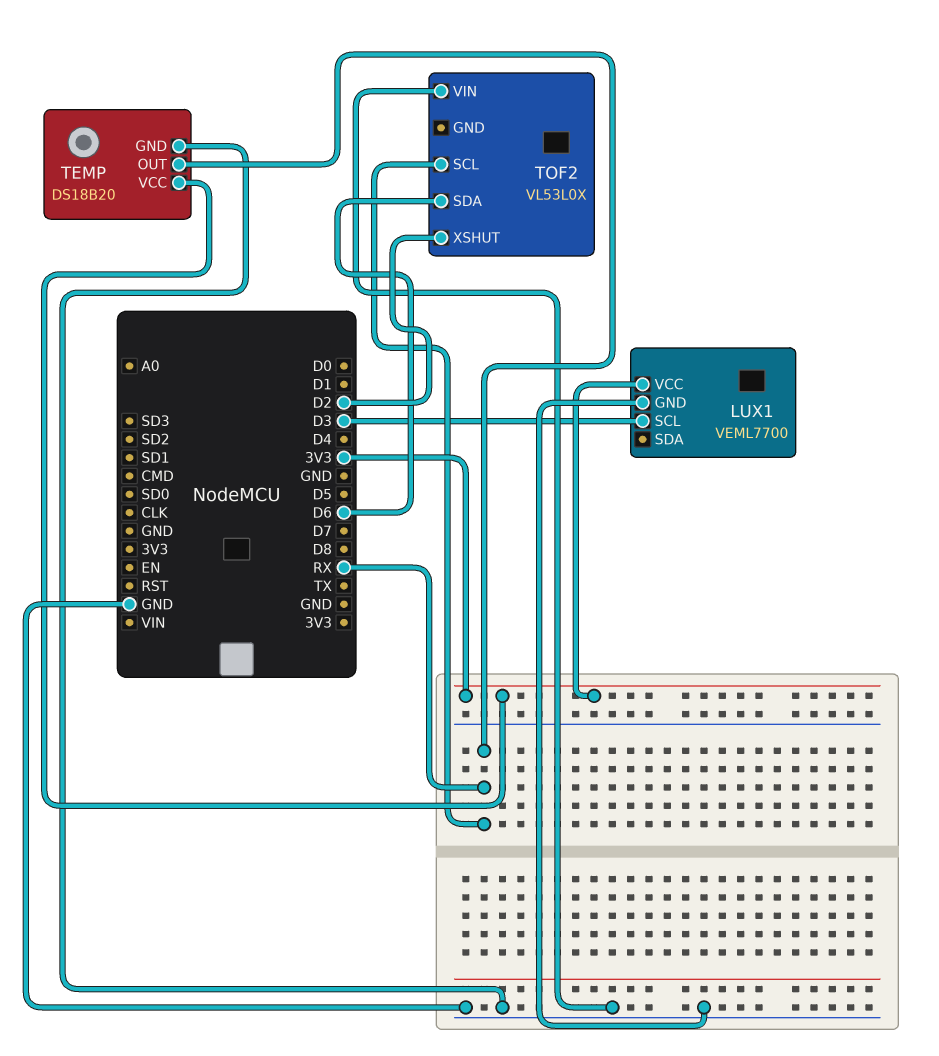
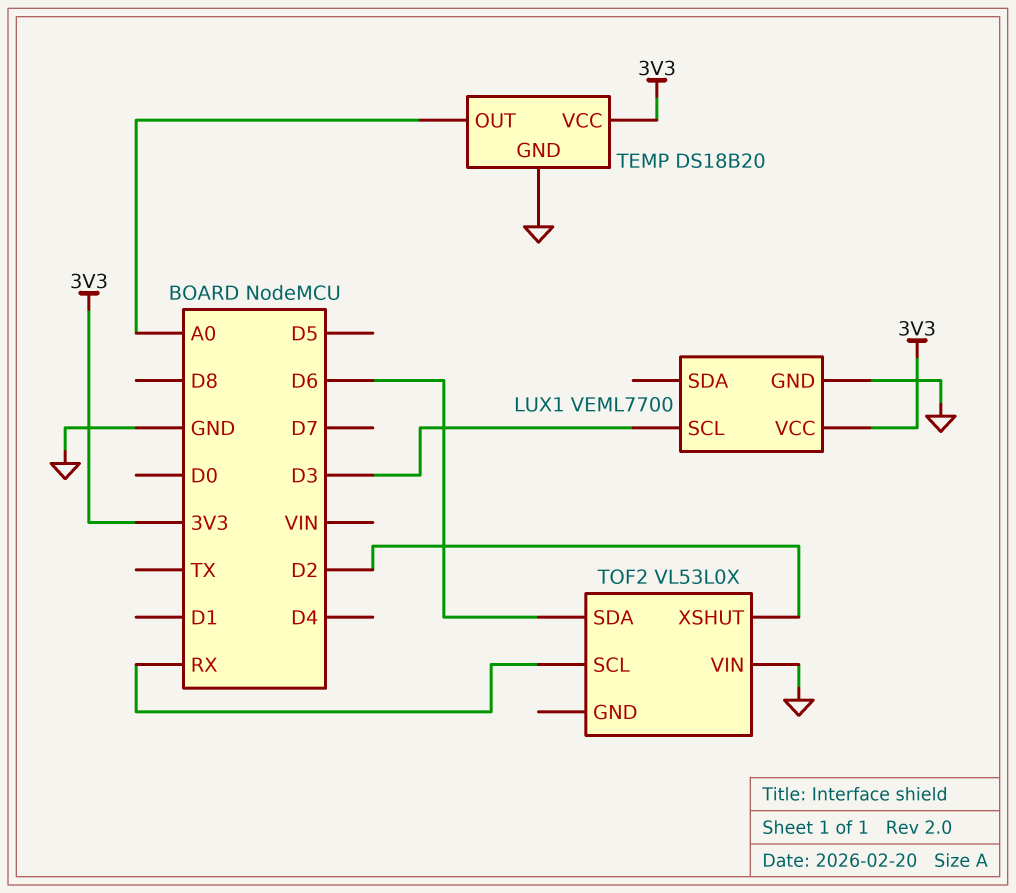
TEMP pin OUT: RX -> A0

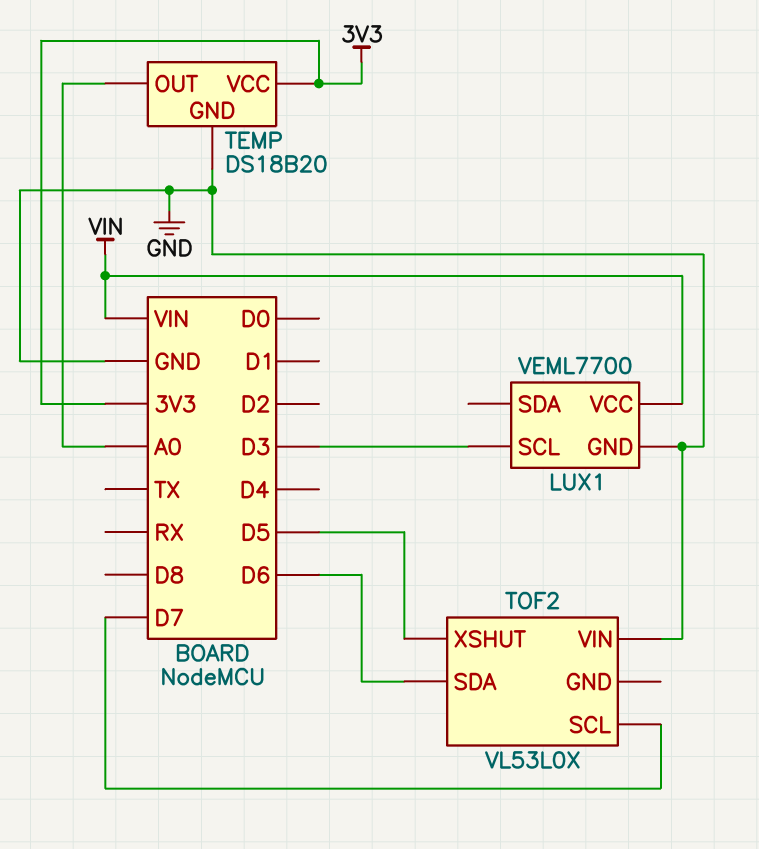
LUX1 pin VCC: 3V3 -> VIN
TOF2 pin SCL: RX -> D7
TOF2 pin XSHUT: D2 -> D5

